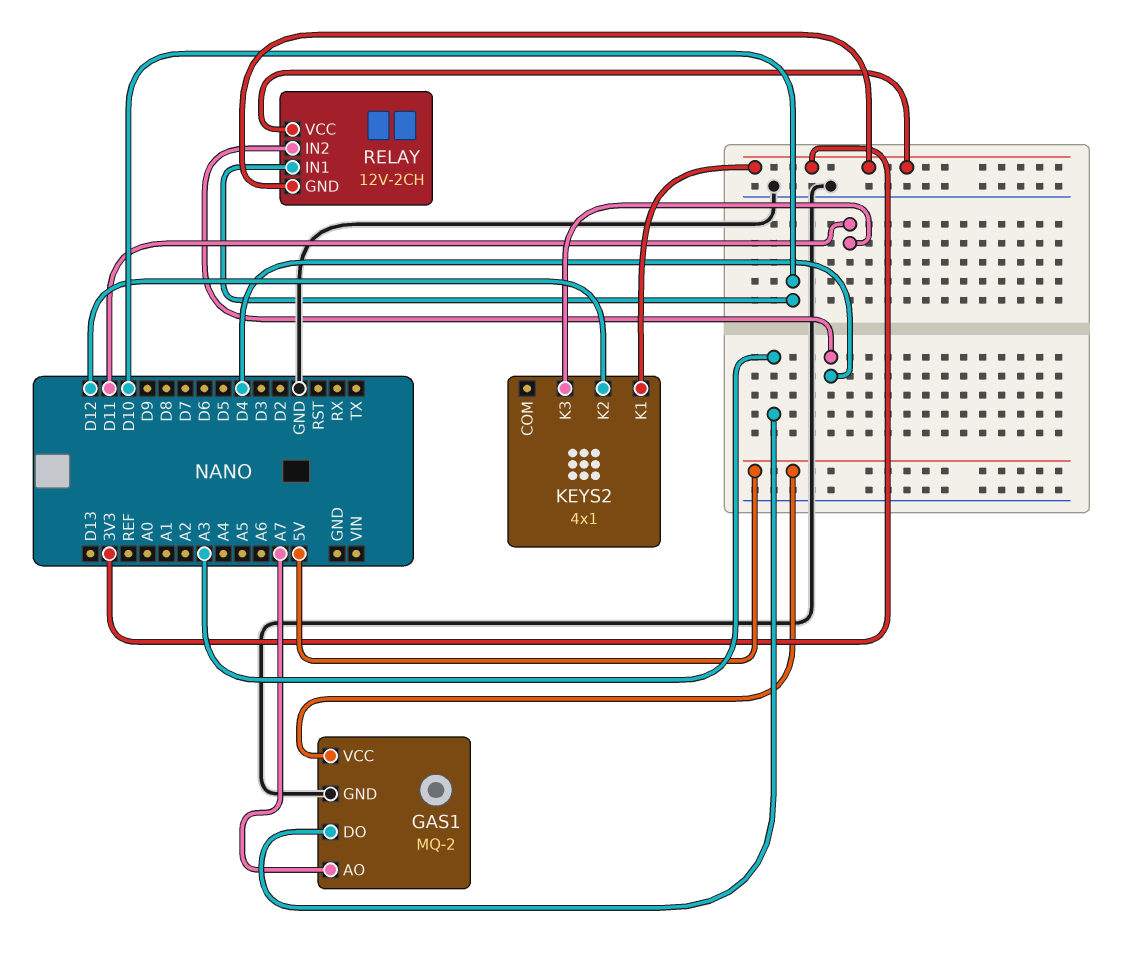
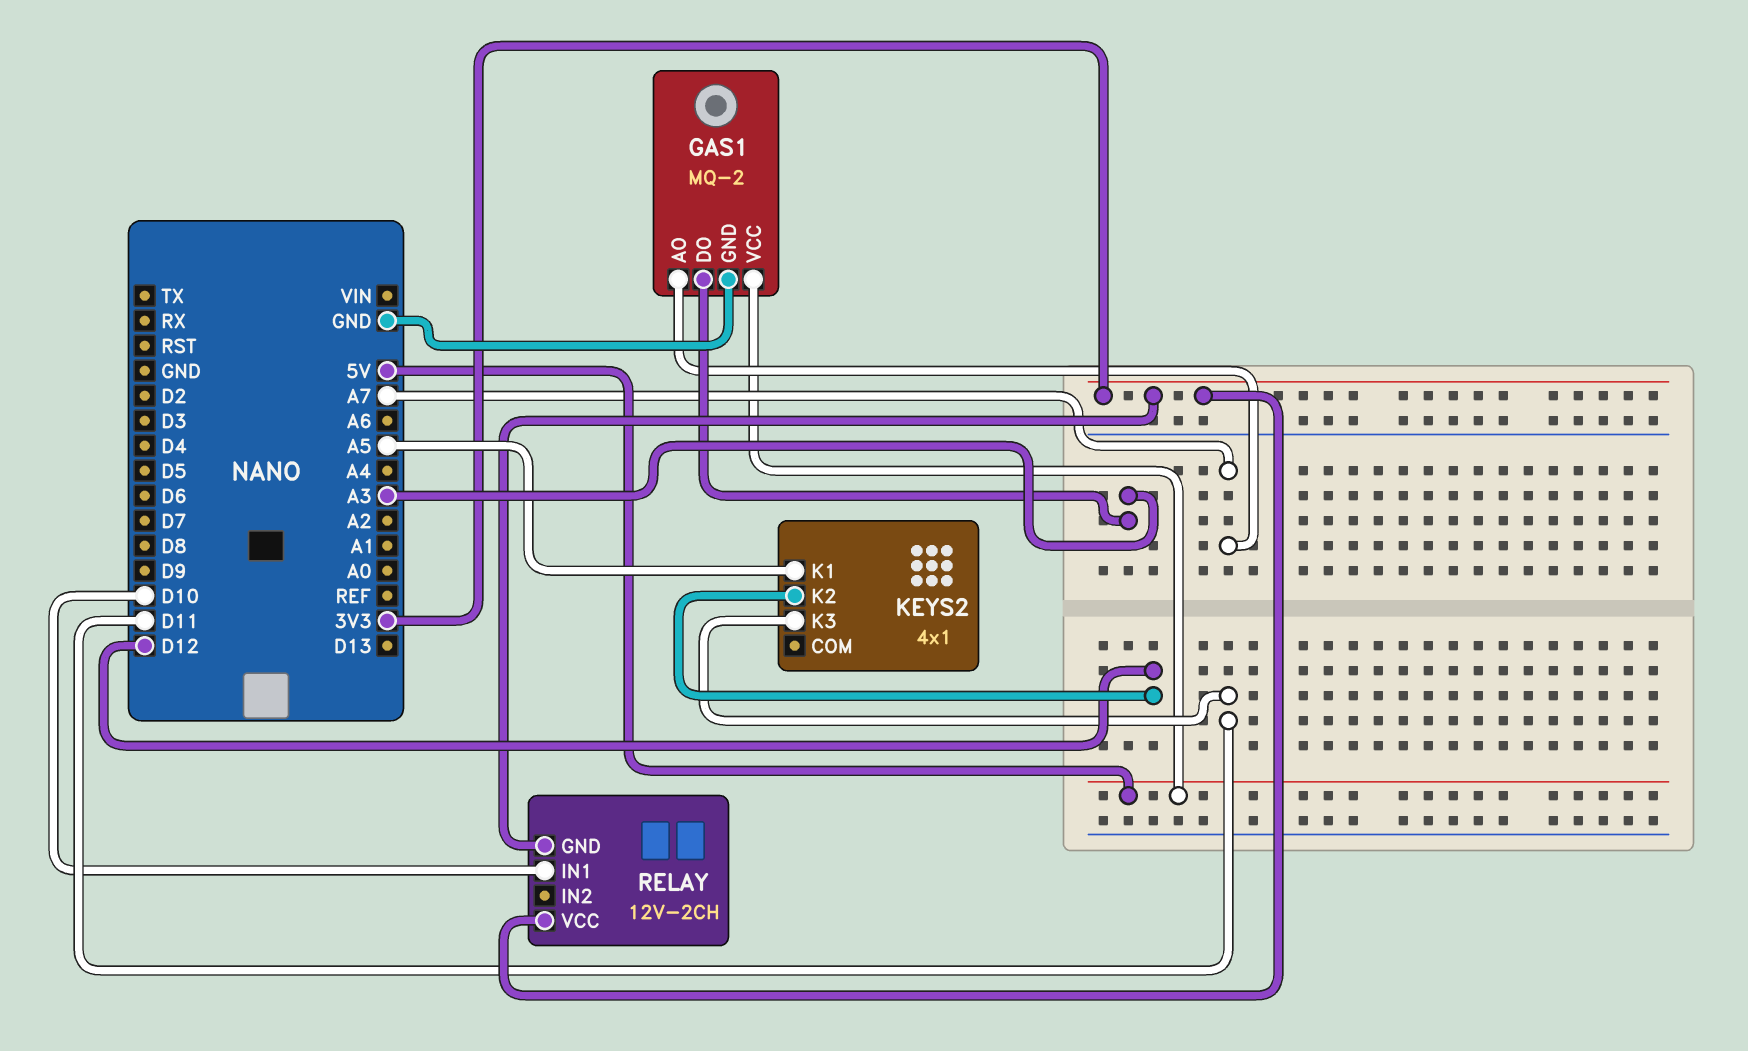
KEYS2 pin K1: 3V3 -> A5
RELAY pin IN2: D4 -> none

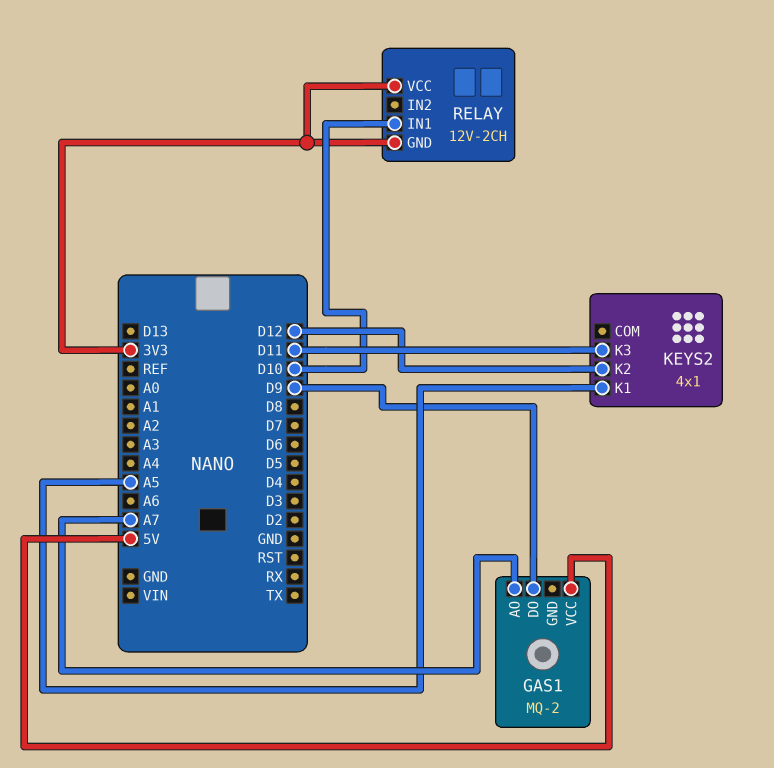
GAS1 pin DO: A3 -> D9
GAS1 pin GND: GND -> none

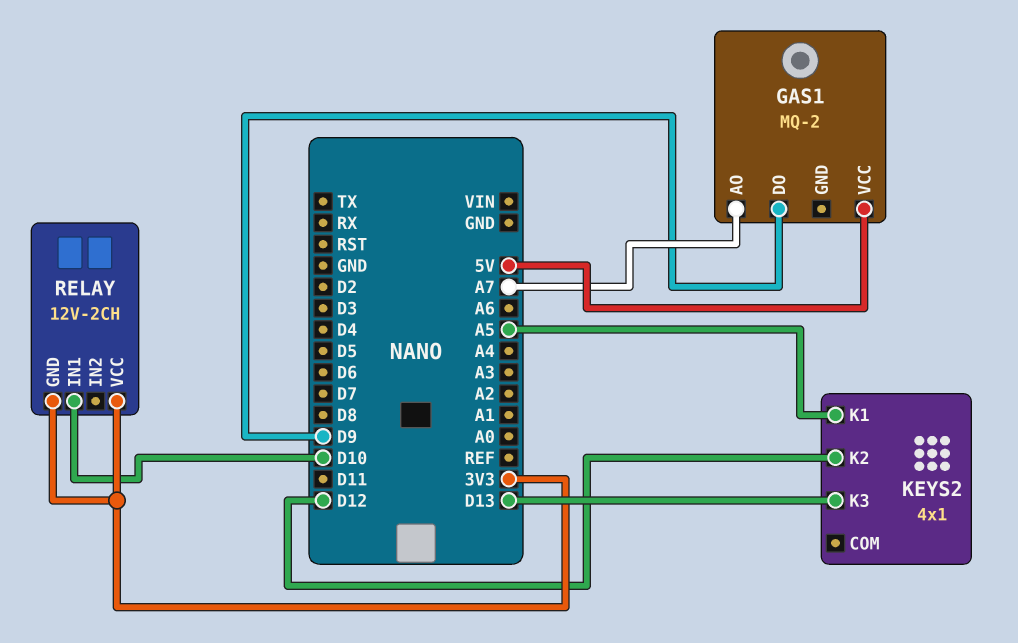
KEYS2 pin K3: D11 -> D13

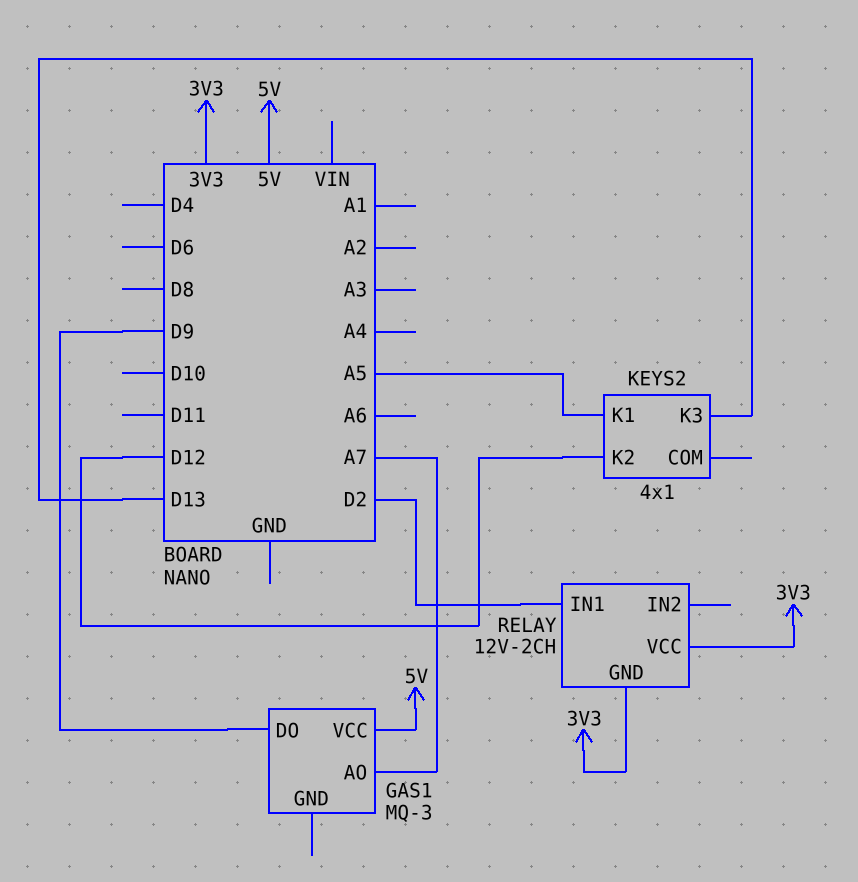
GAS1: MQ-2 -> MQ-3
RELAY pin IN1: D10 -> D2

